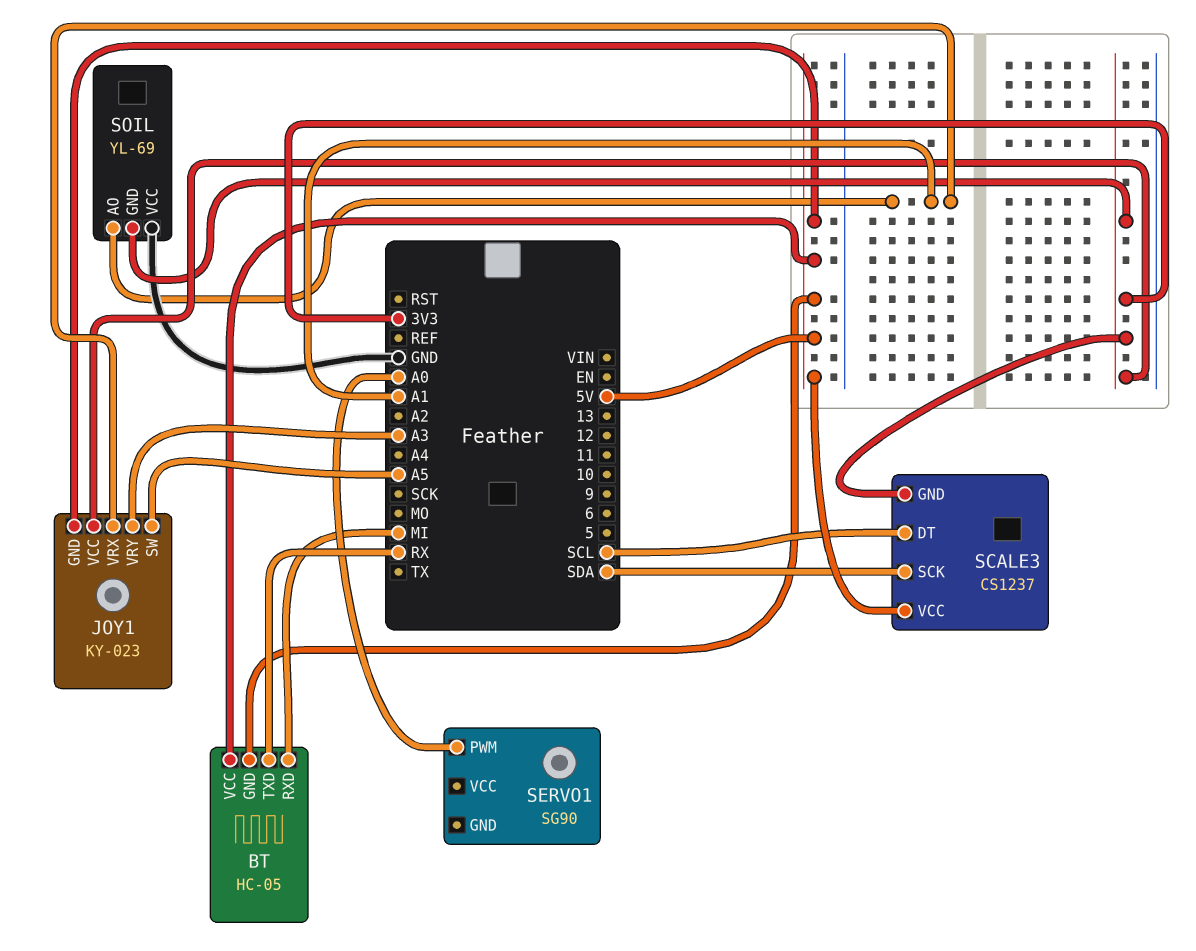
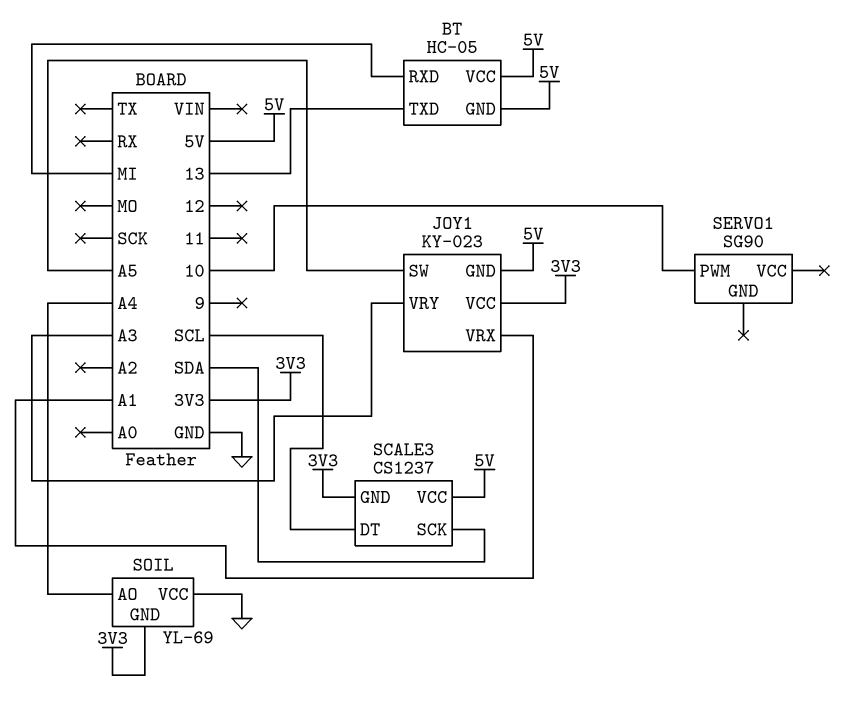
BT pin TXD: RX -> 13
SERVO1 pin PWM: A0 -> 10
SOIL pin AO: A1 -> A4

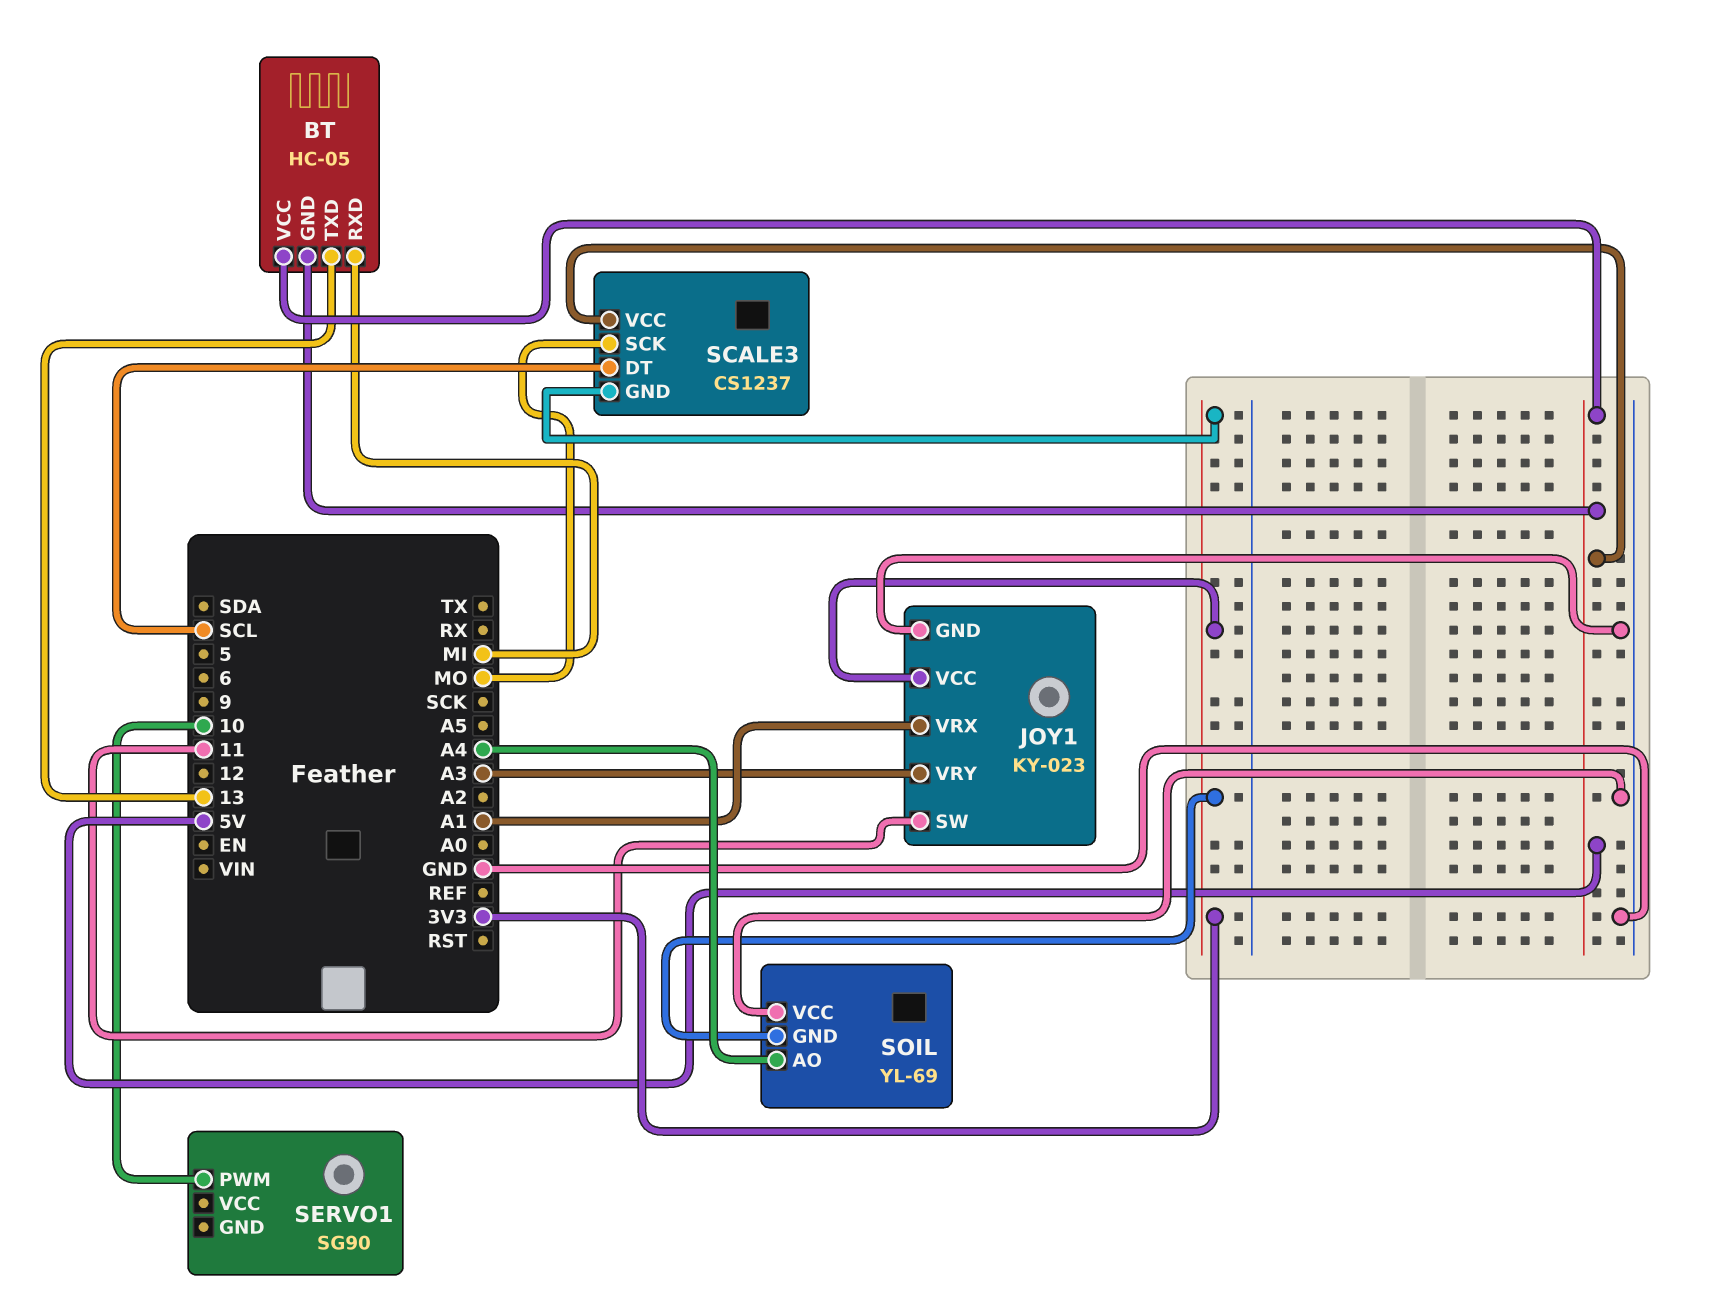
JOY1 pin GND: 5V -> GND
JOY1 pin SW: A5 -> 11
SCALE3 pin SCK: SDA -> MO

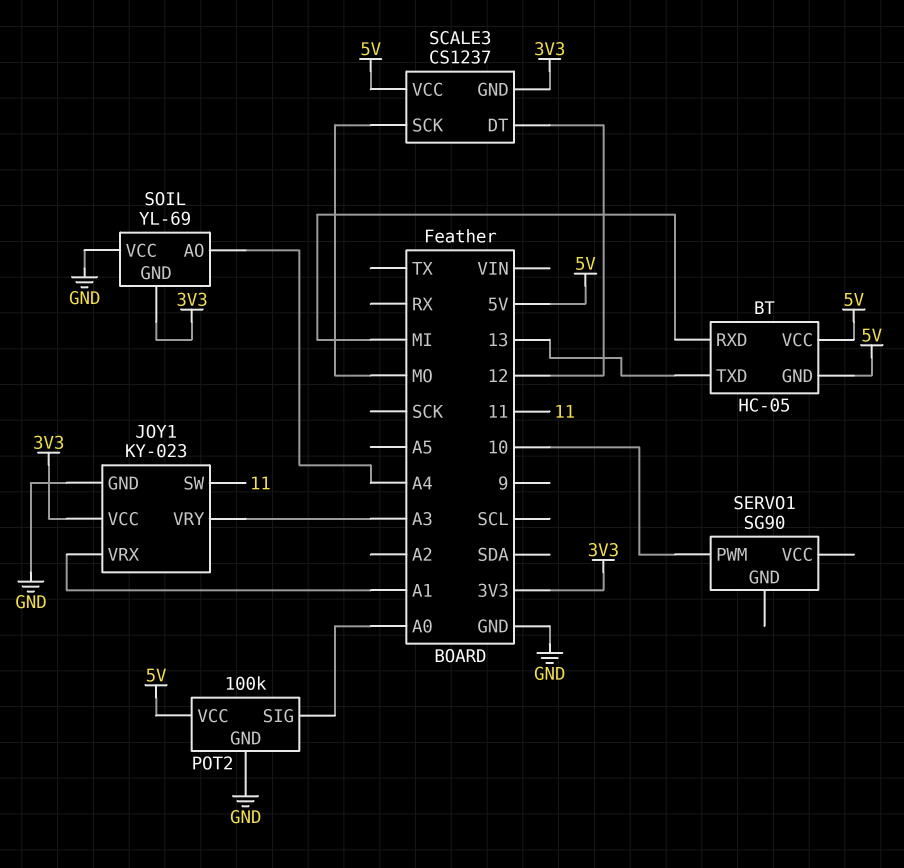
POT2: none -> 100k
POT2 pin GND: none -> GND
POT2 pin SIG: none -> A0
POT2 pin VCC: none -> 5V
SCALE3 pin DT: SCL -> 12

